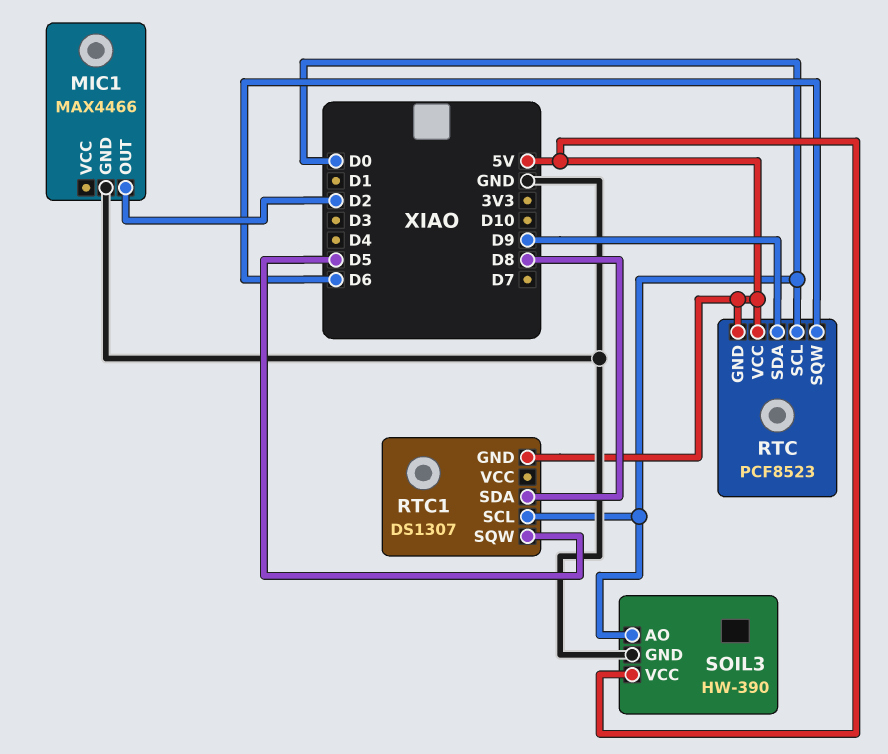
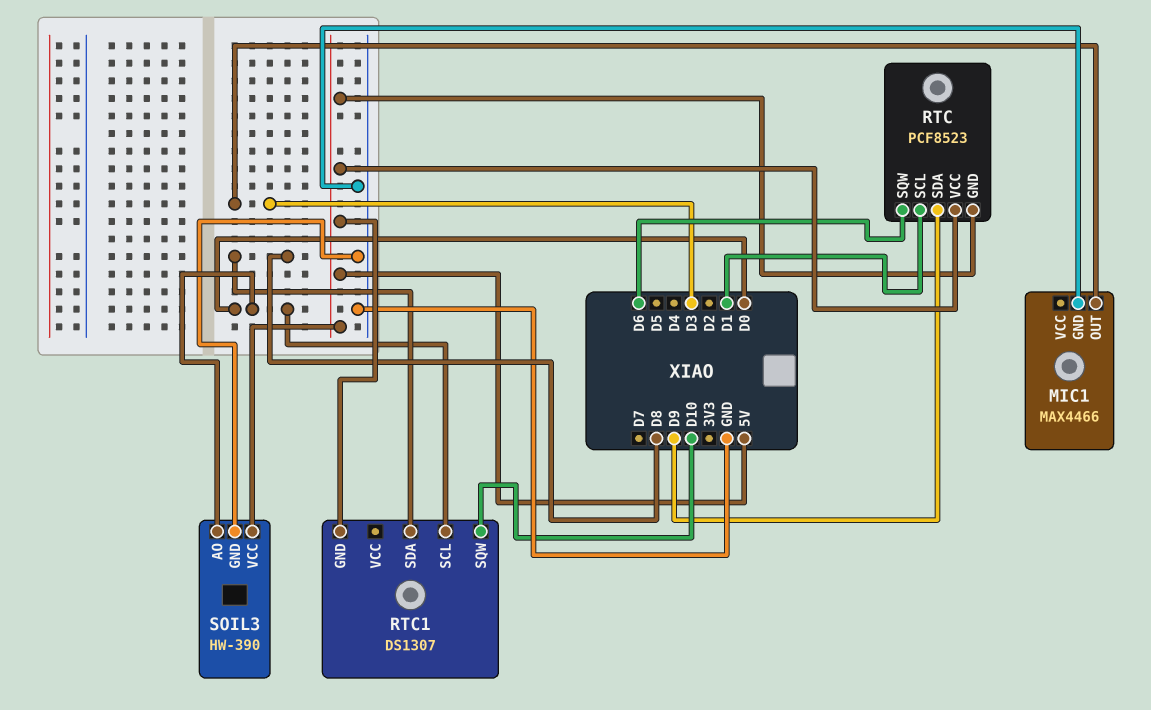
MIC1 pin OUT: D2 -> D3
RTC pin SCL: D0 -> D1
RTC1 pin SQW: D5 -> D10

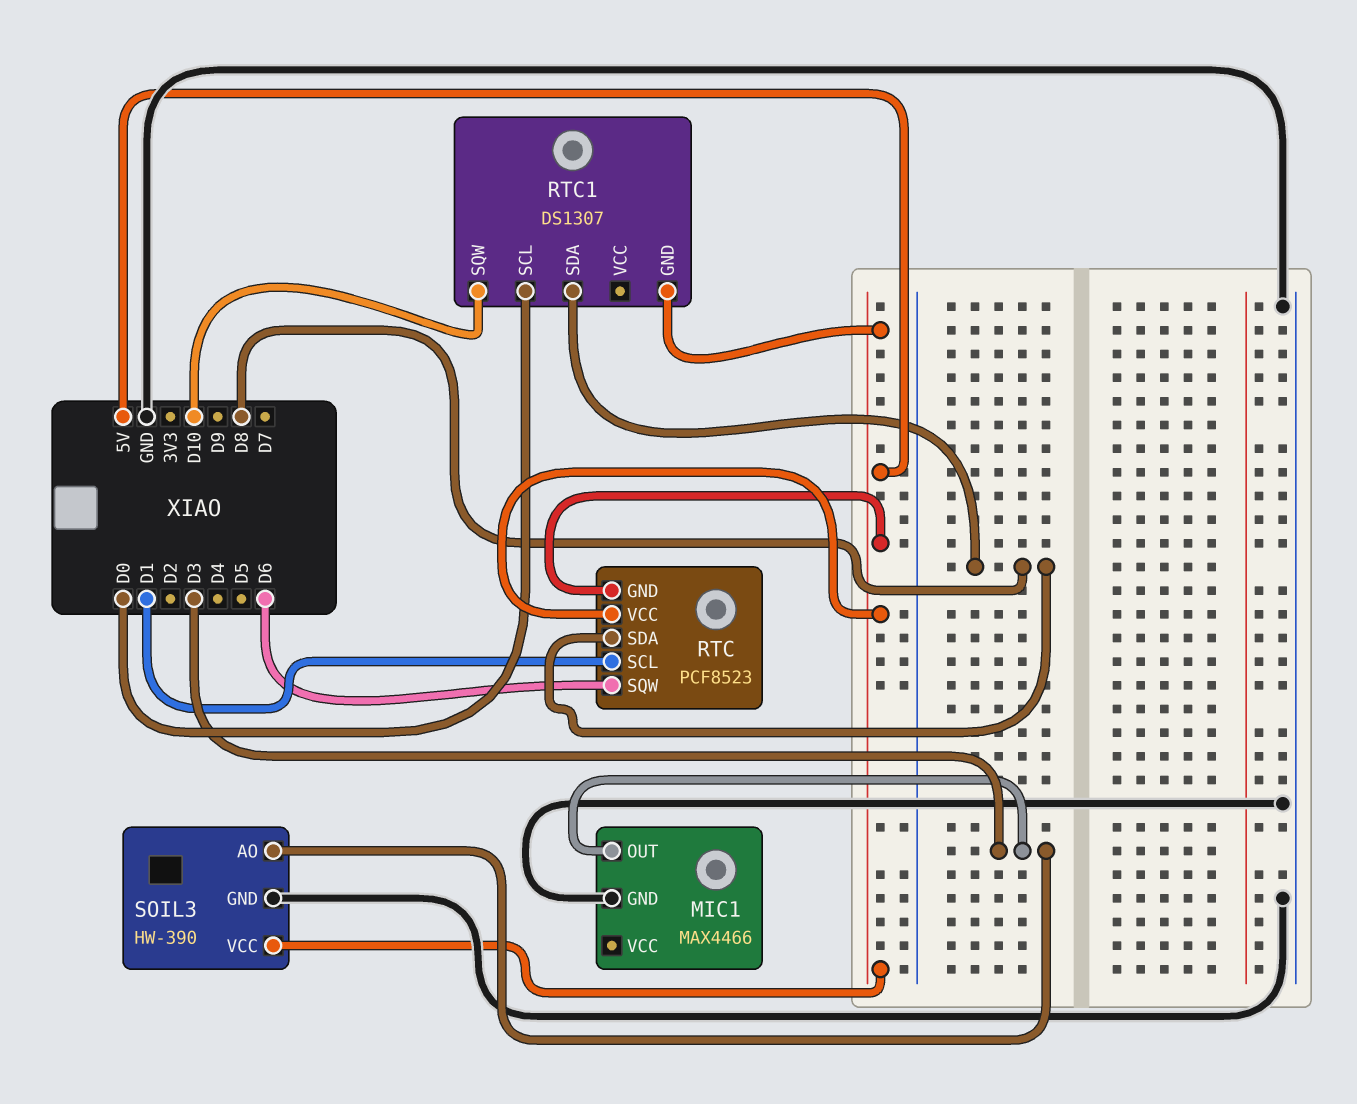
RTC pin SDA: D9 -> D8
SOIL3 pin AO: D0 -> D3

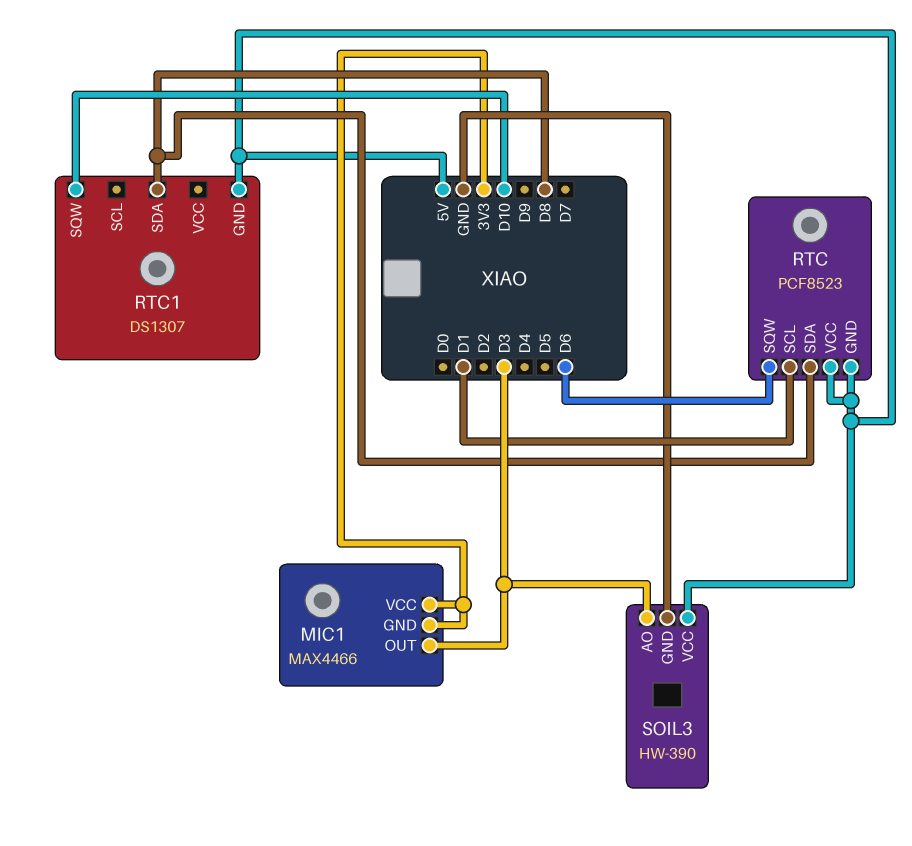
MIC1 pin GND: GND -> 3V3
MIC1 pin VCC: none -> 3V3
RTC1 pin SCL: D0 -> none

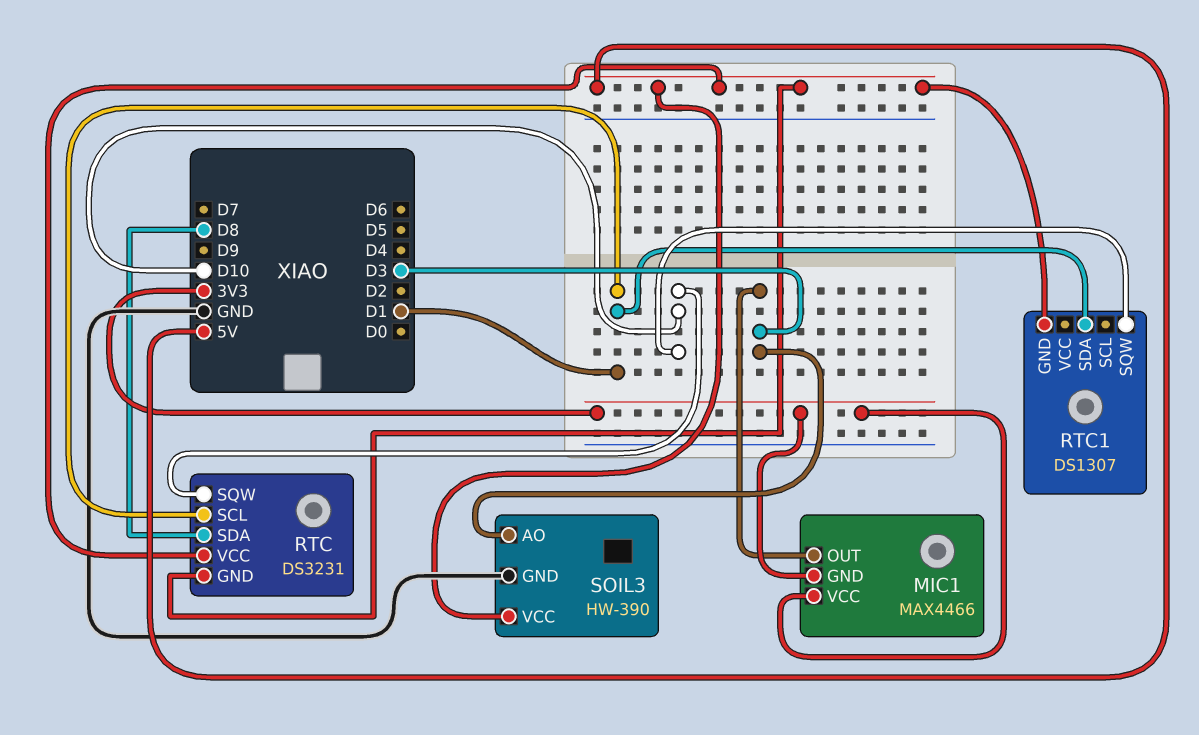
RTC: PCF8523 -> DS3231
RTC pin SQW: D6 -> D10
RTC1 pin SDA: D8 -> D1

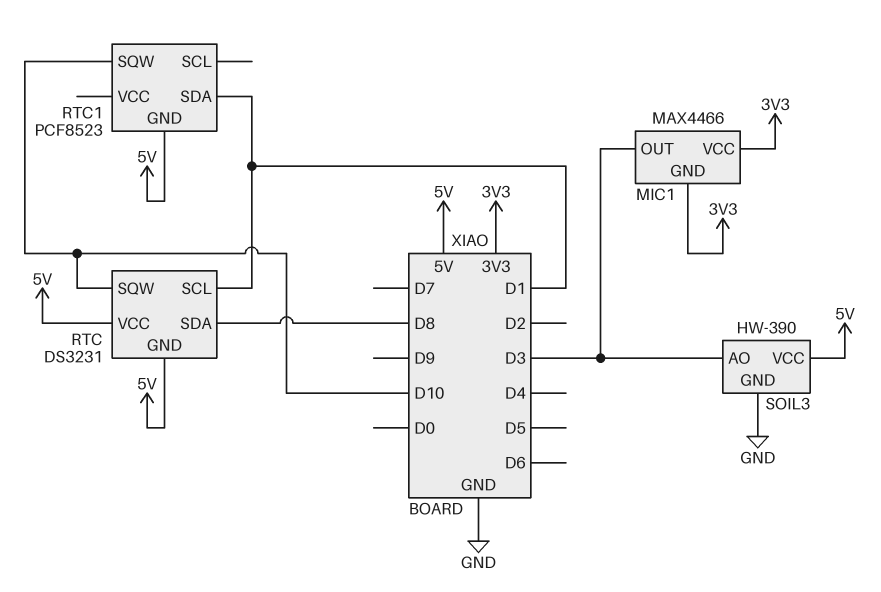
RTC1: DS1307 -> PCF8523

